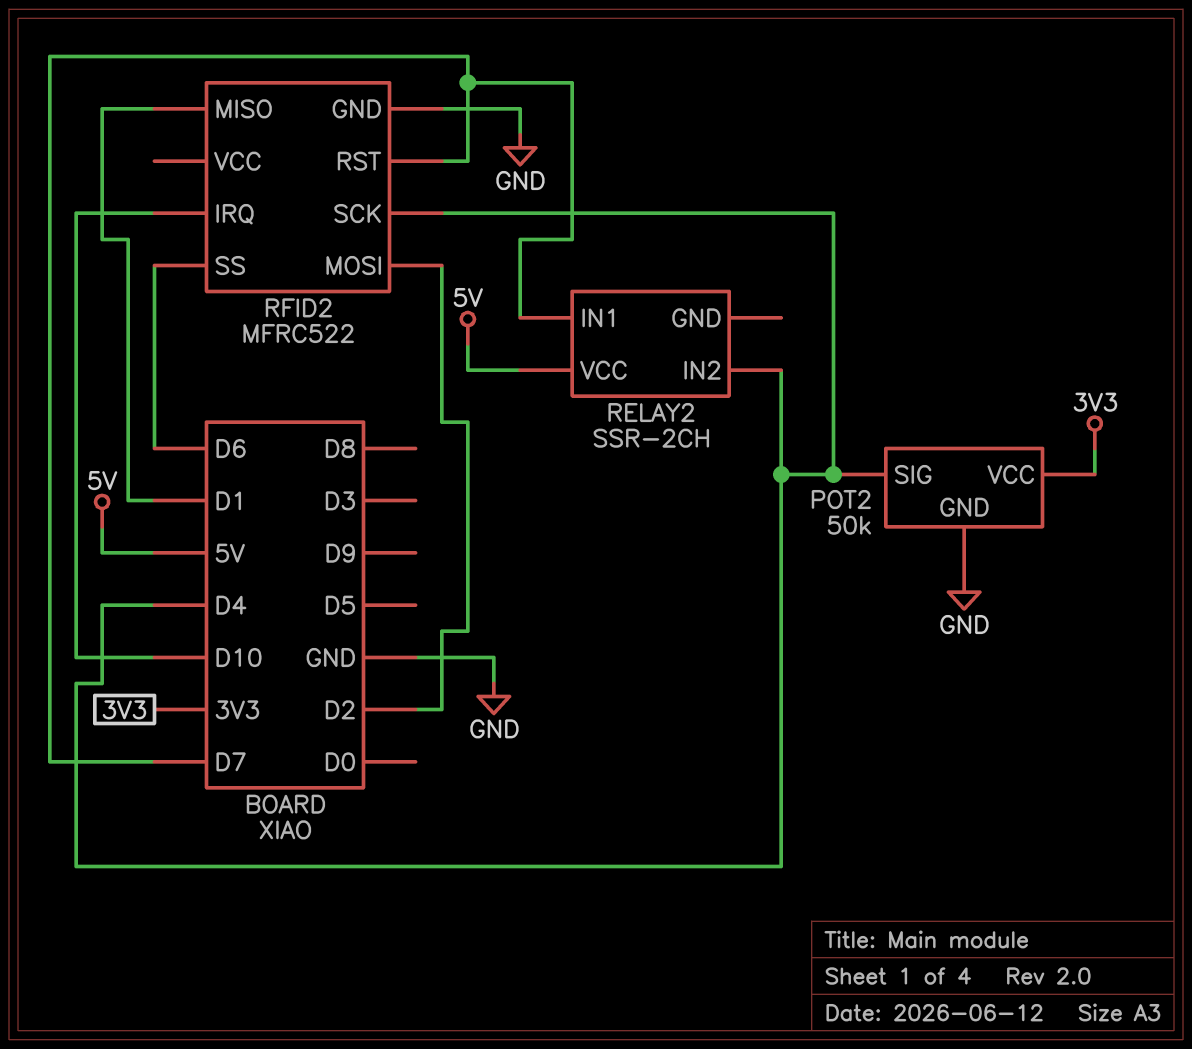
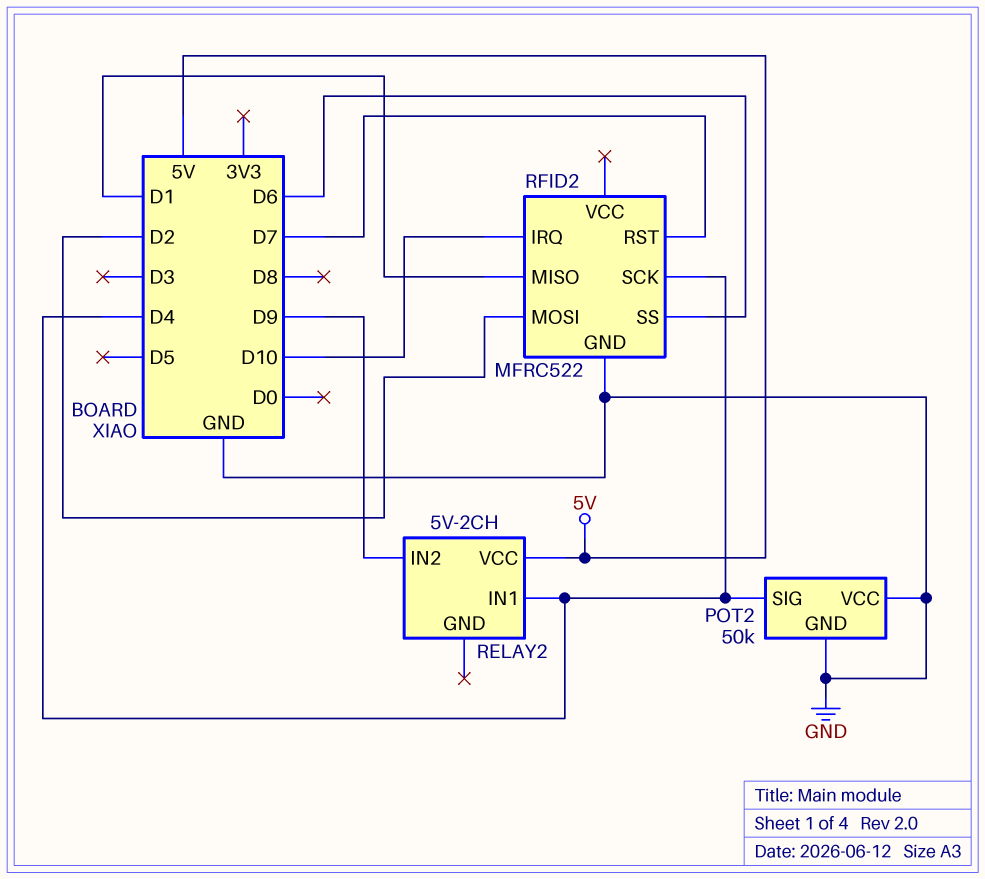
POT2 pin VCC: 3V3 -> GND
RELAY2: SSR-2CH -> 5V-2CH
RELAY2 pin IN1: D7 -> D4
RELAY2 pin IN2: D4 -> D9

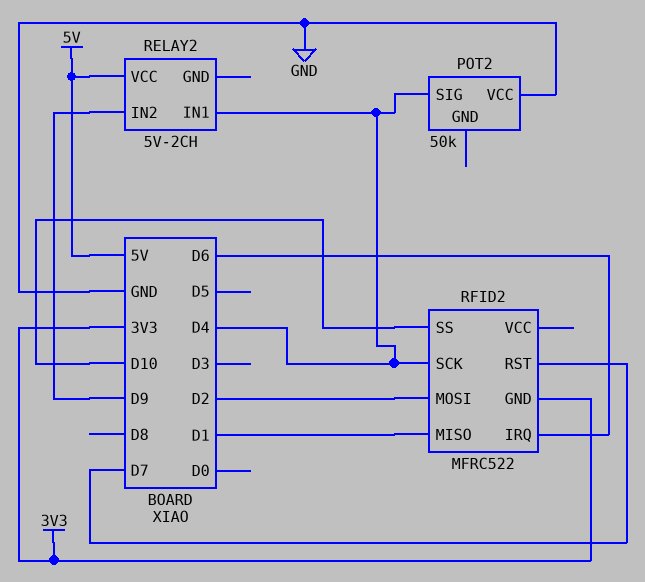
POT2 pin GND: GND -> none
RFID2 pin GND: GND -> 3V3
RFID2 pin IRQ: D10 -> D6
RFID2 pin SS: D6 -> D10

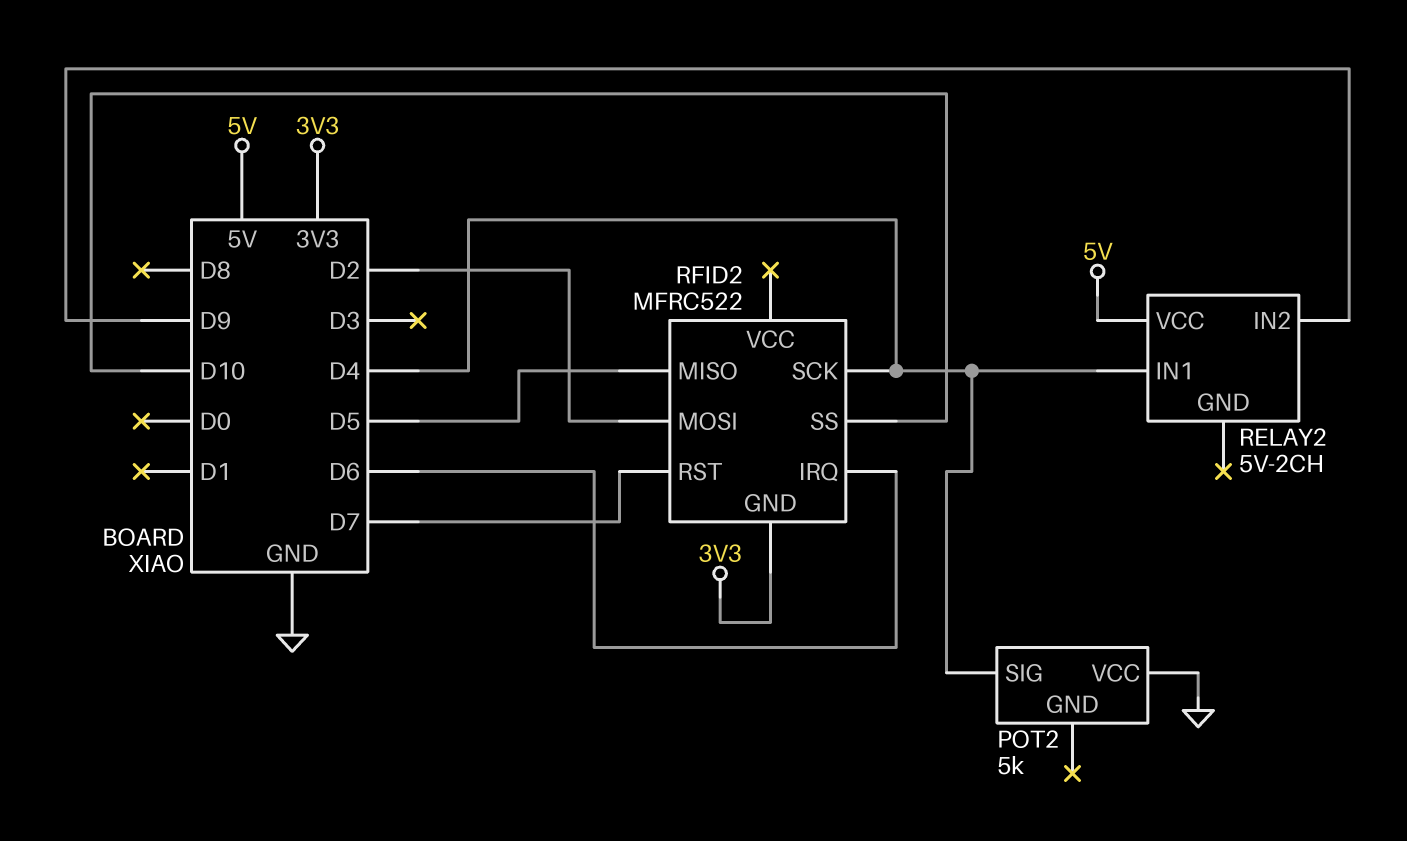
POT2: 50k -> 5k
RFID2 pin MISO: D1 -> D5

